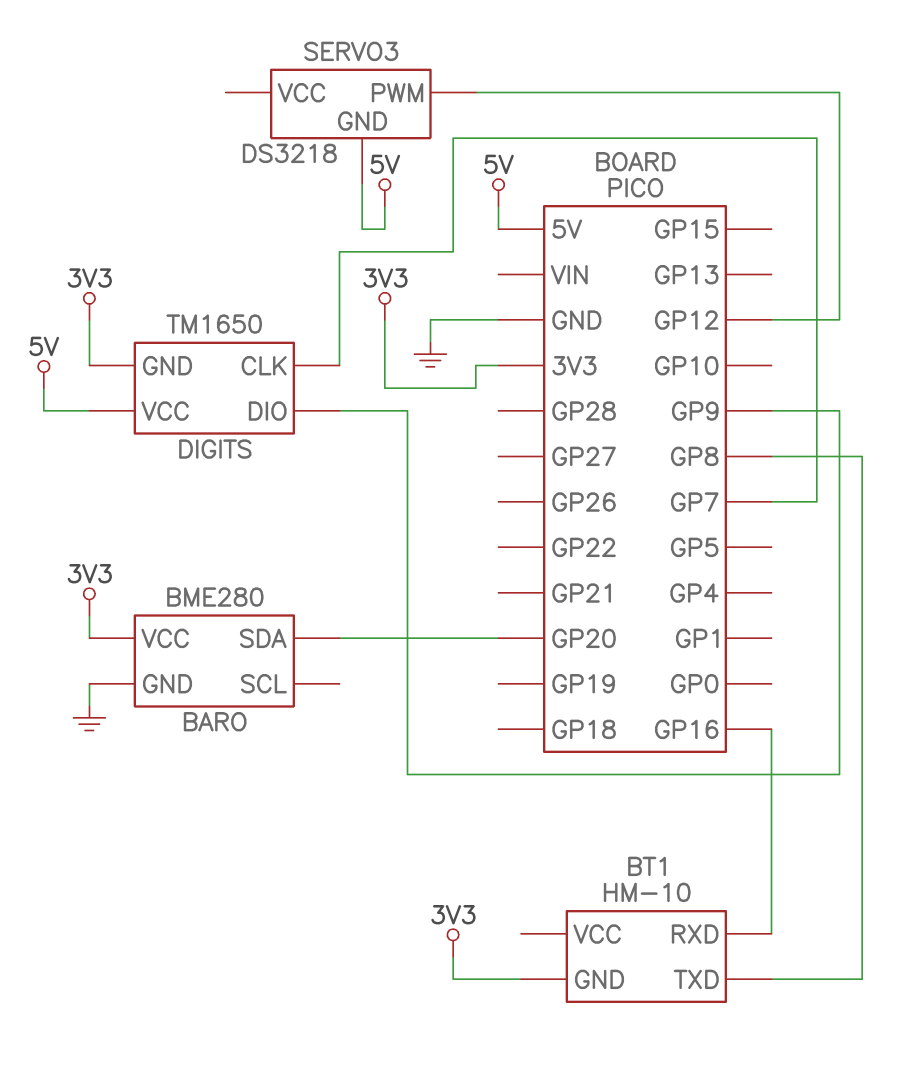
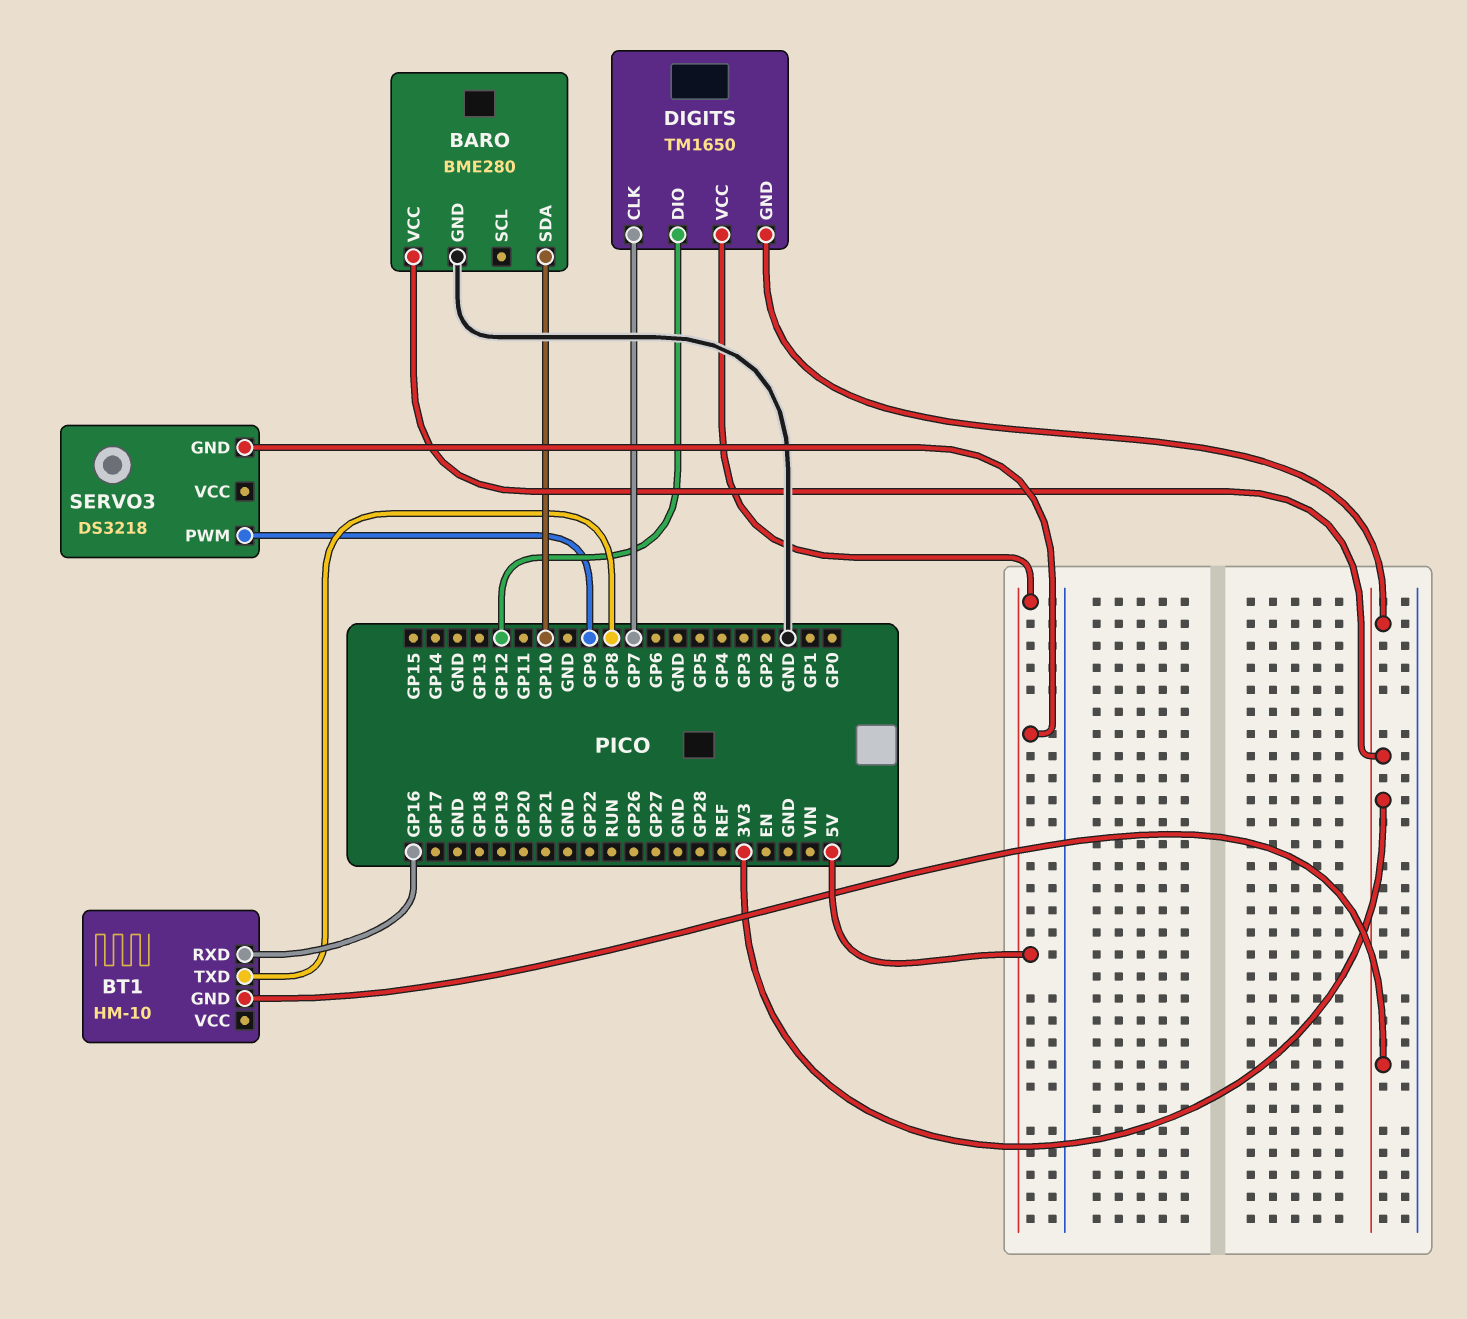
BARO pin SDA: GP20 -> GP10
DIGITS pin DIO: GP9 -> GP12
SERVO3 pin PWM: GP12 -> GP9

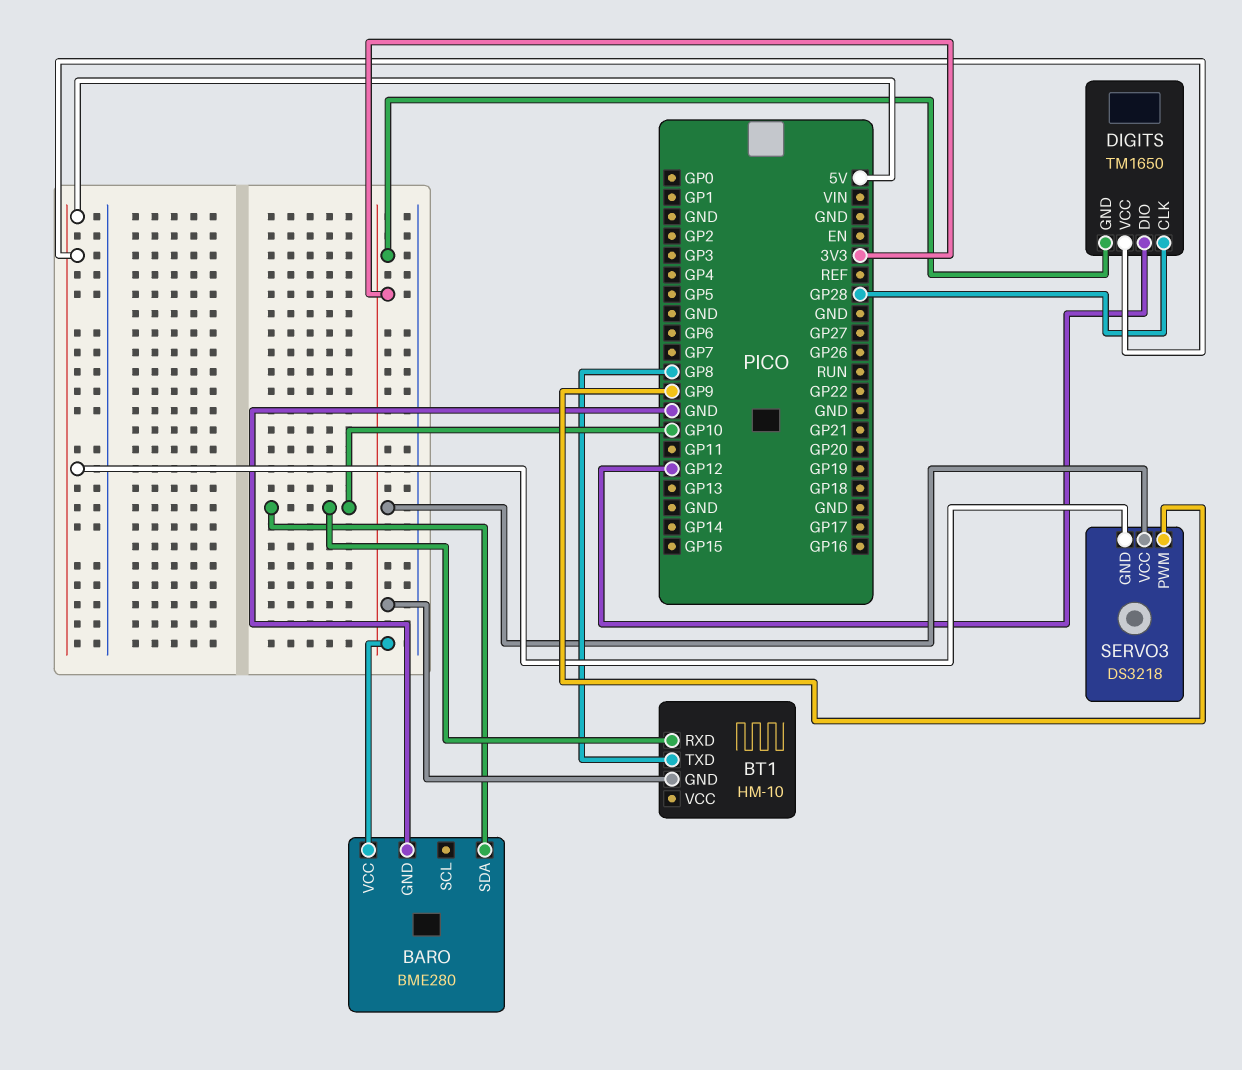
BT1 pin RXD: GP16 -> GP10
DIGITS pin CLK: GP7 -> GP28
SERVO3 pin VCC: none -> 3V3

